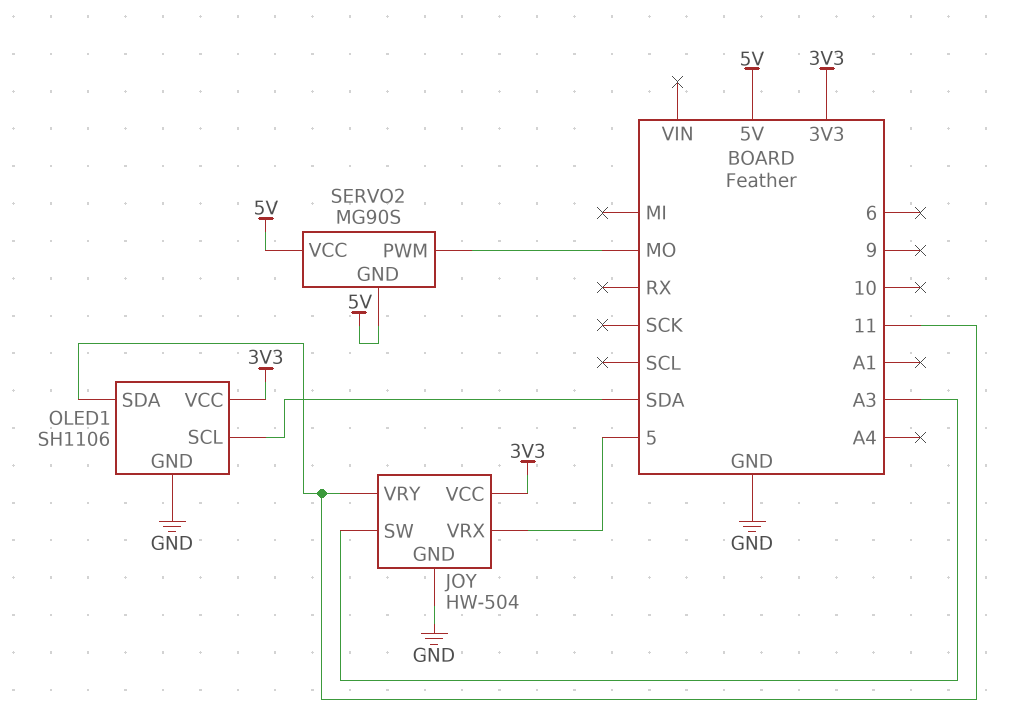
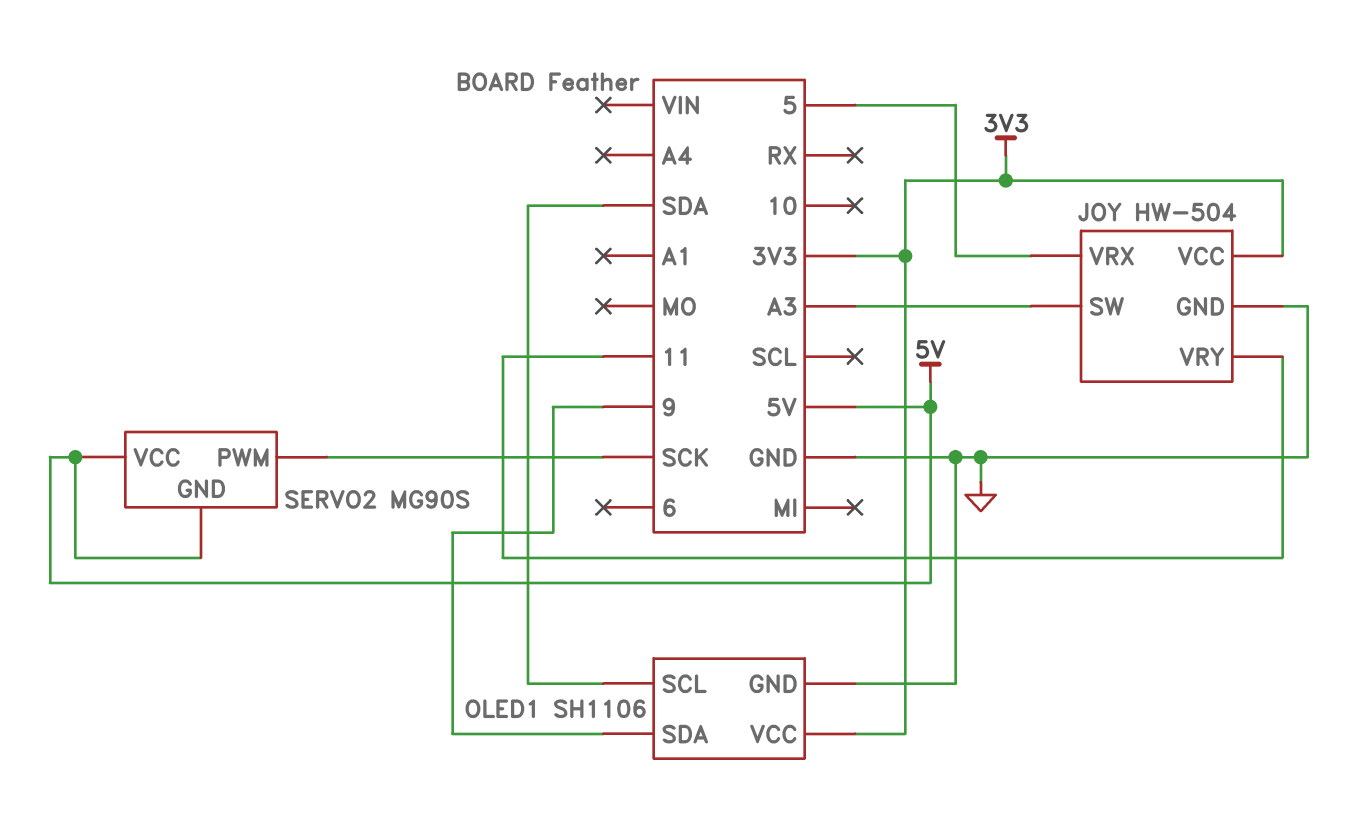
OLED1 pin SDA: 11 -> 9
SERVO2 pin PWM: MO -> SCK

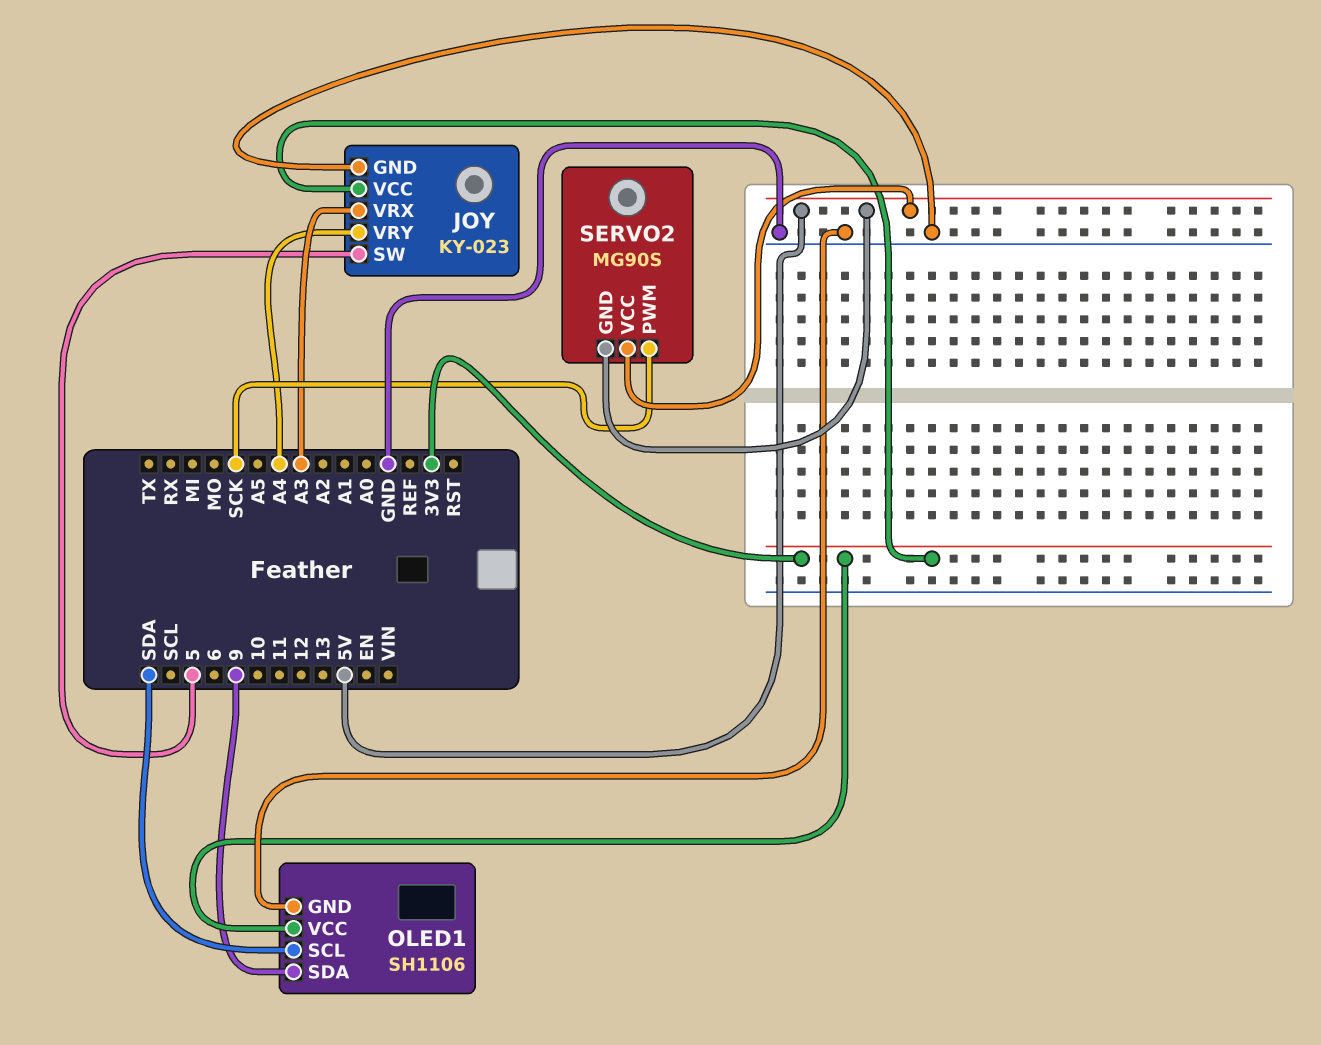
JOY: HW-504 -> KY-023
JOY pin SW: A3 -> 5
JOY pin VRX: 5 -> A3
JOY pin VRY: 11 -> A4

